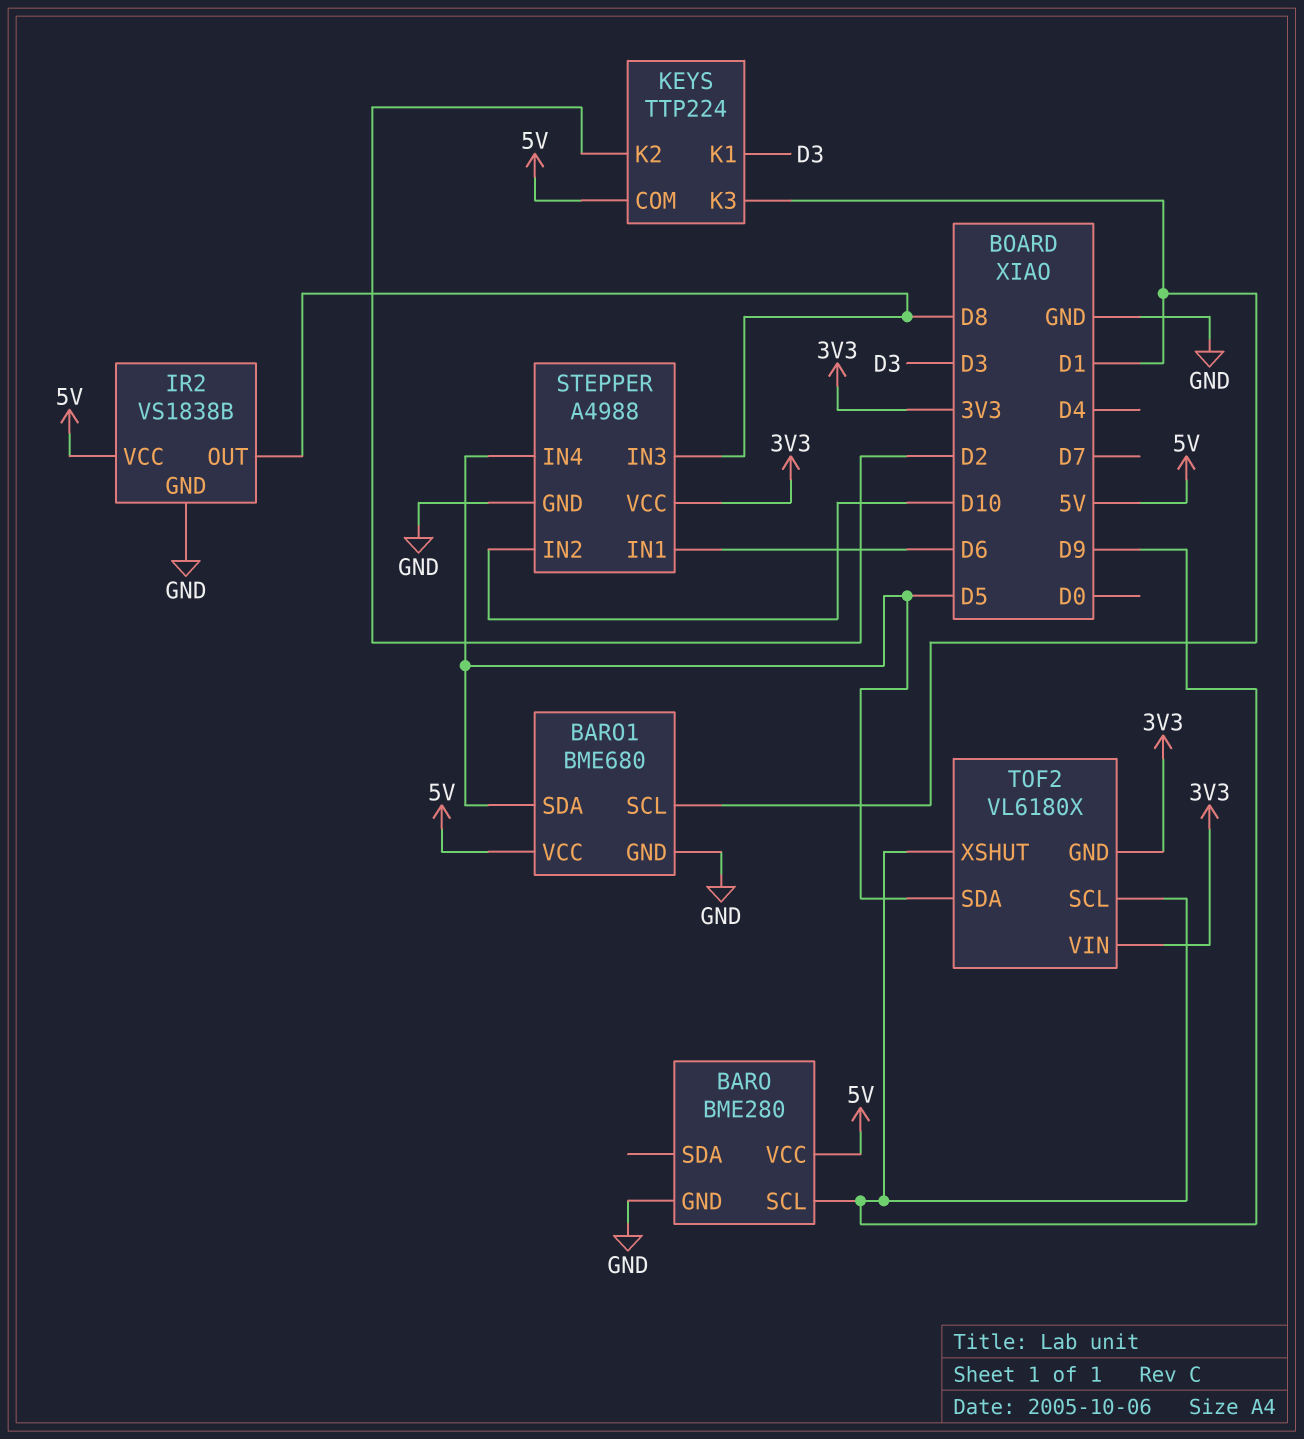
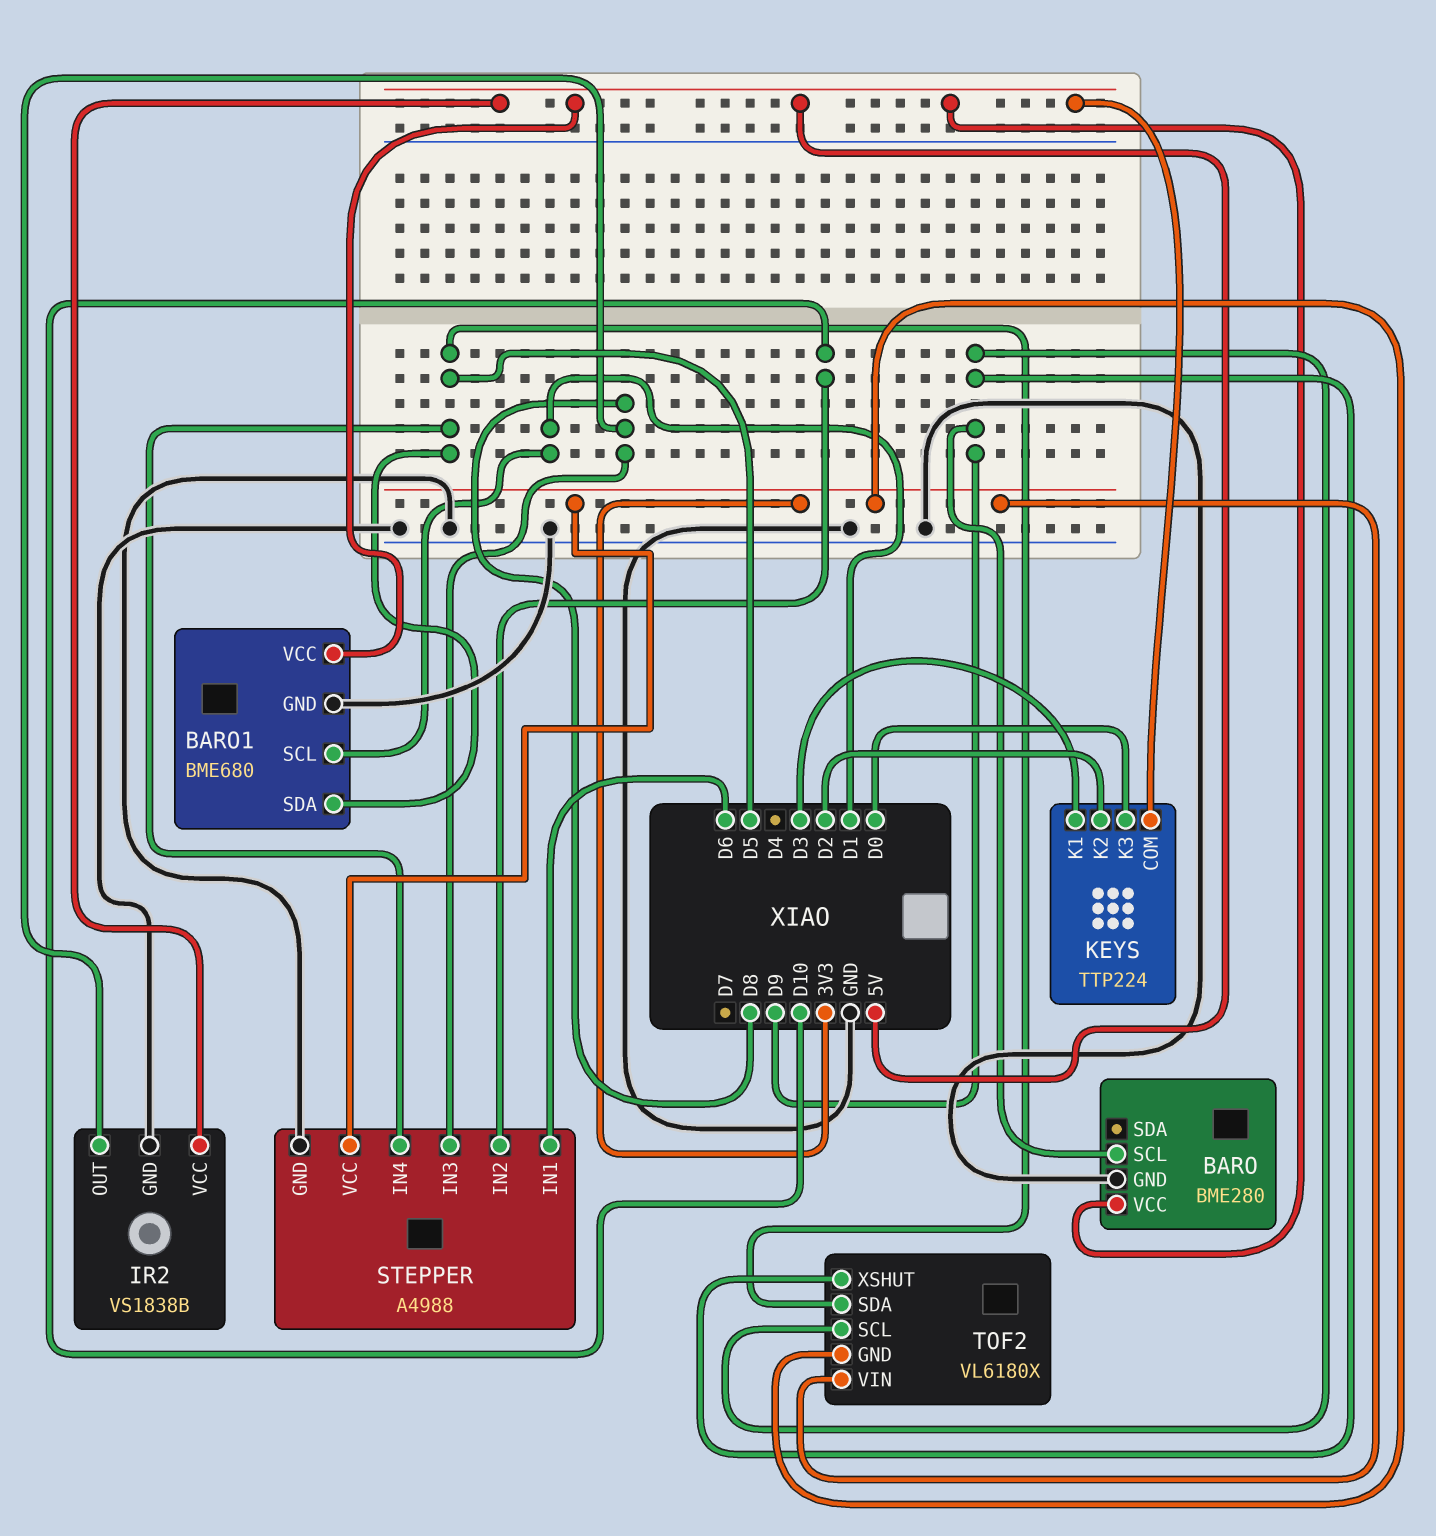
KEYS pin K3: D1 -> D0

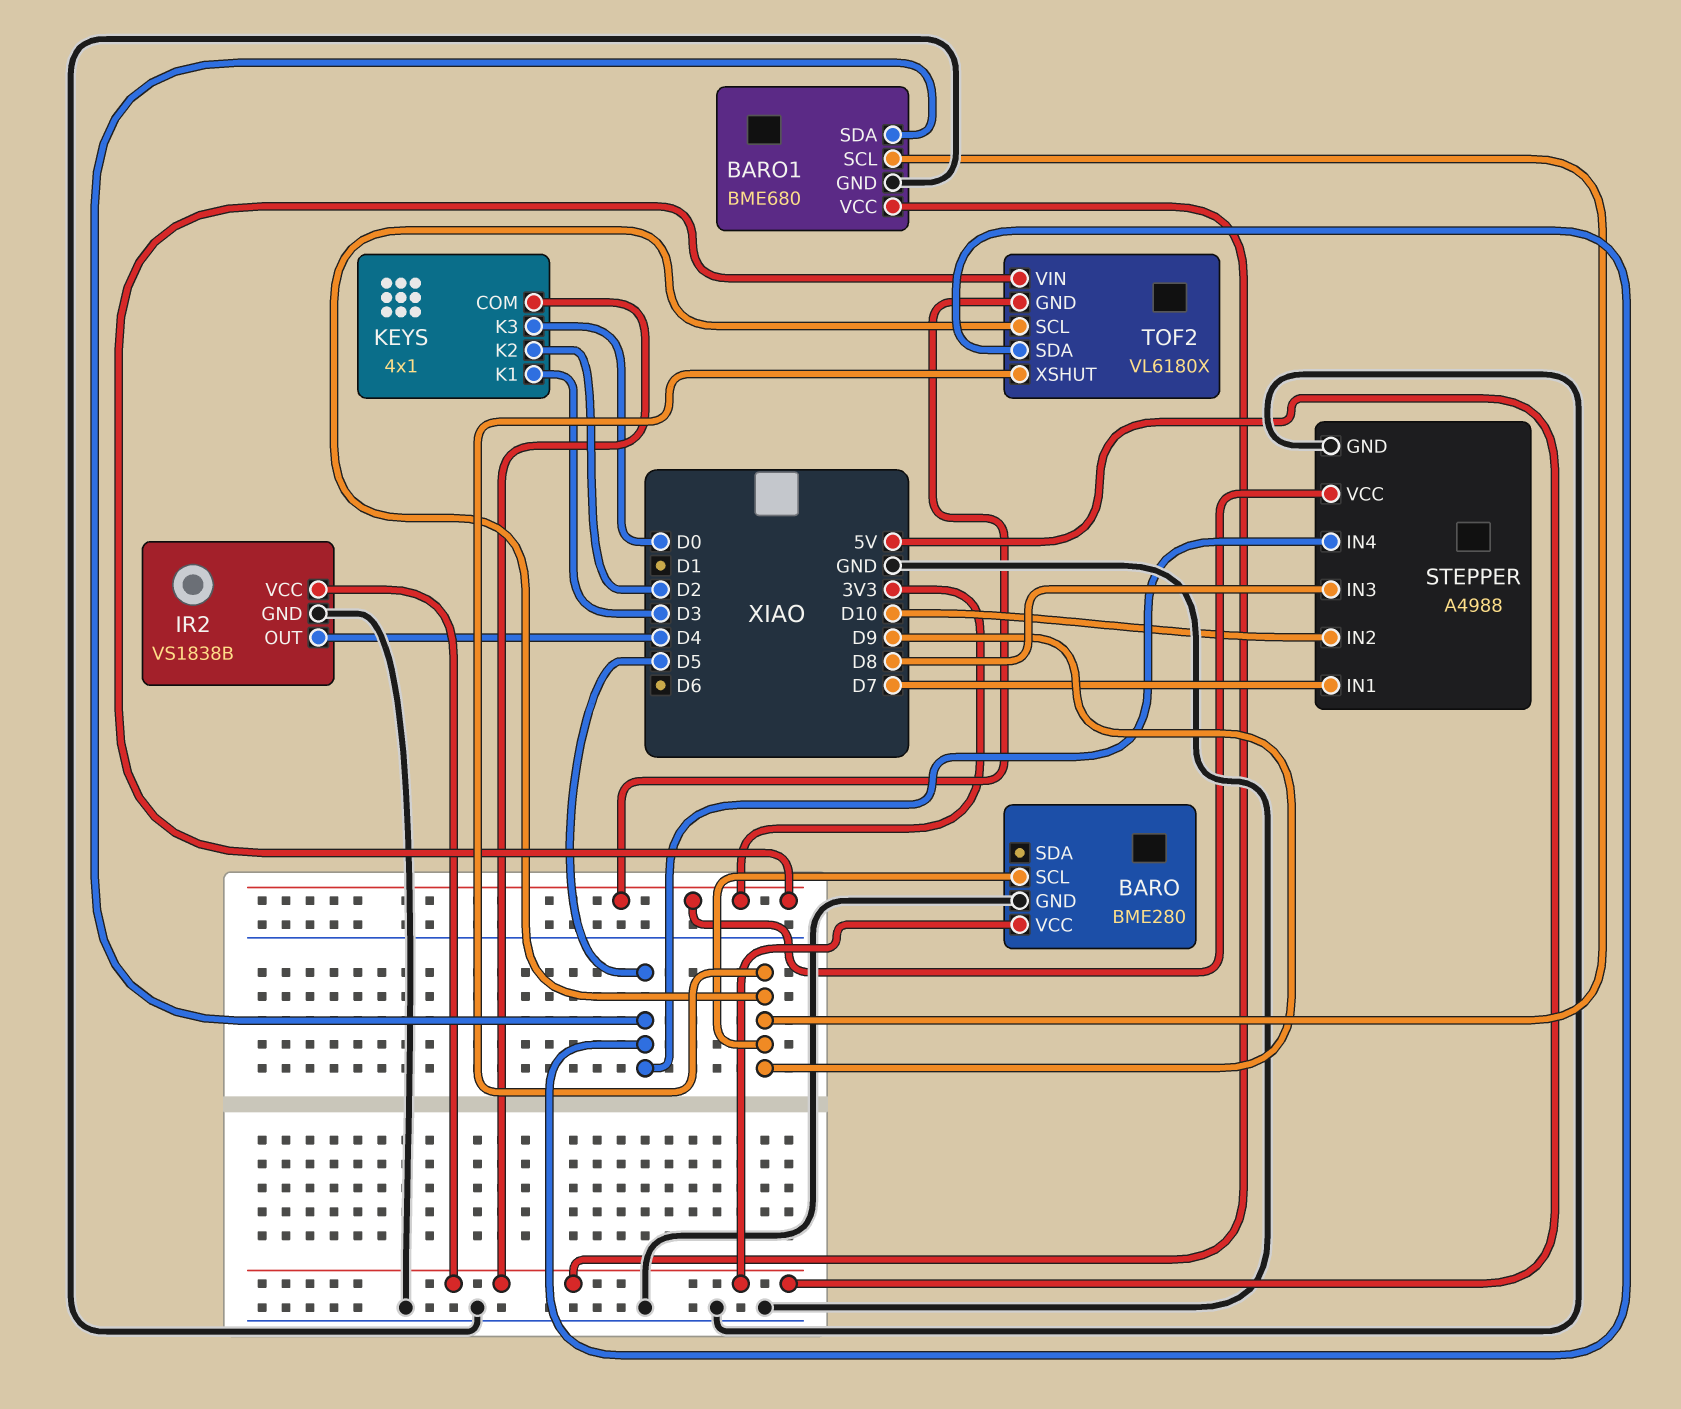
BARO1 pin SCL: D1 -> D9
IR2 pin OUT: D8 -> D4
KEYS: TTP224 -> 4x1
STEPPER pin IN1: D6 -> D7

